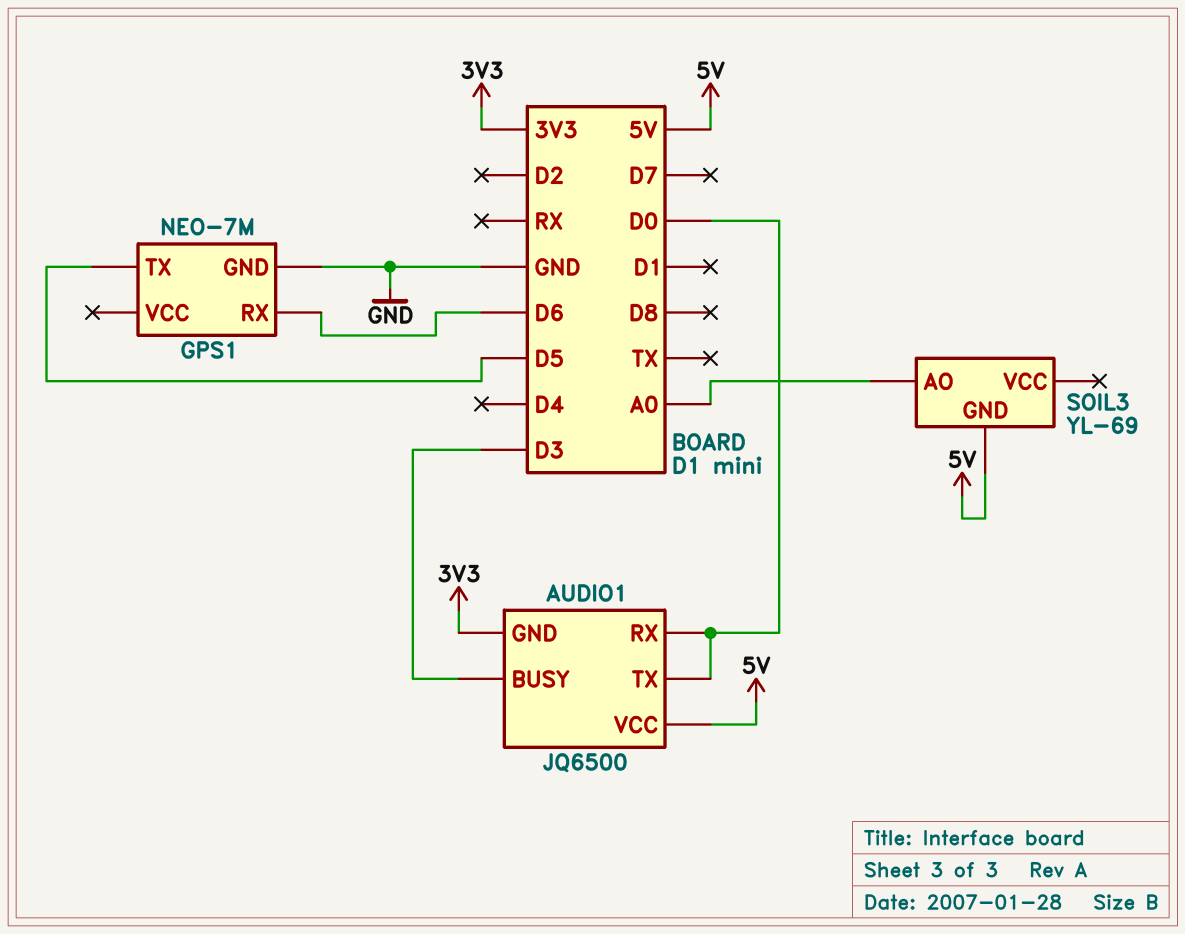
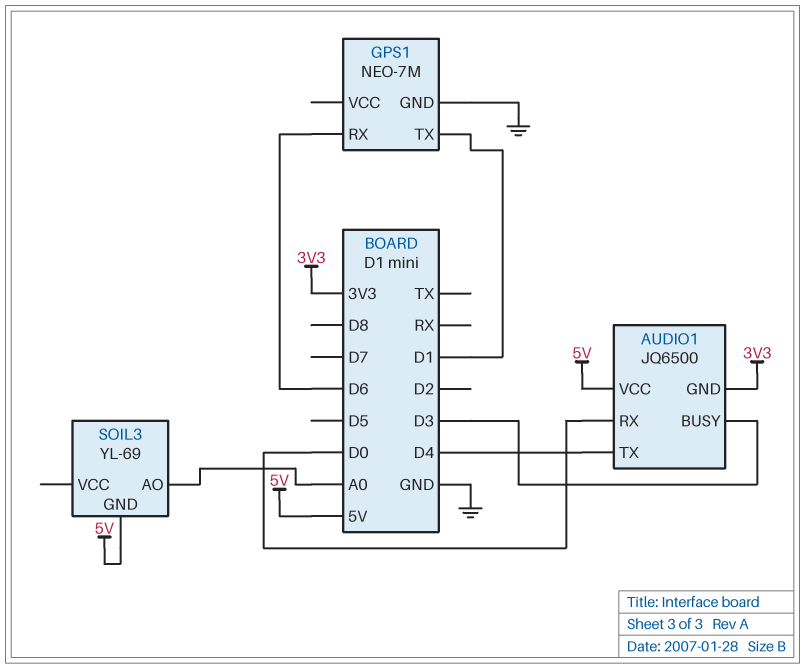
AUDIO1 pin TX: D0 -> D4
GPS1 pin TX: D5 -> D1

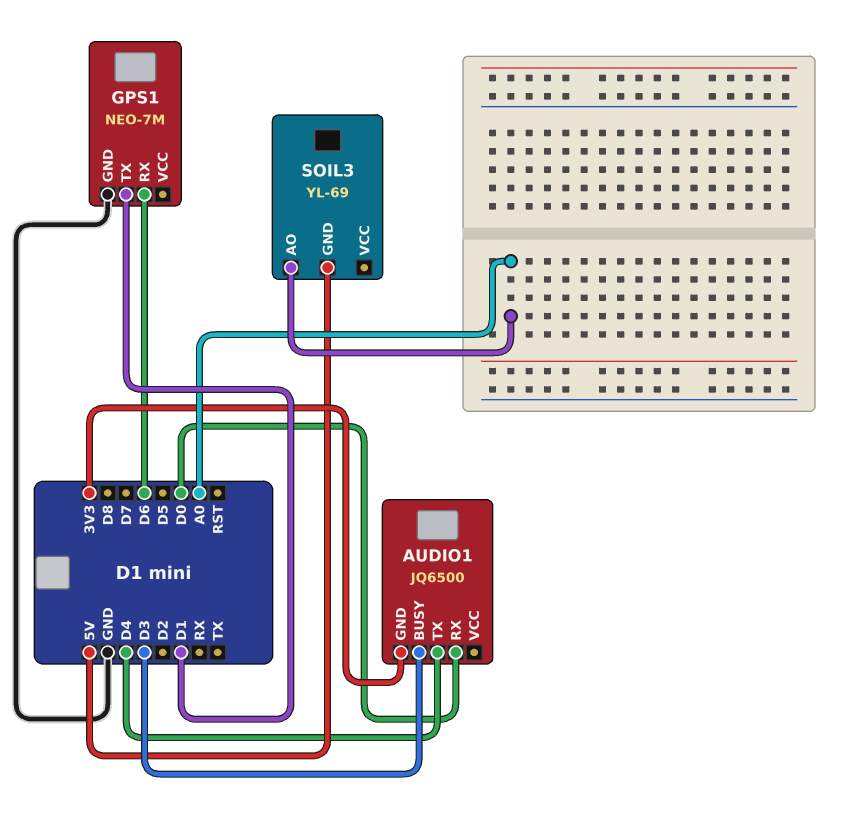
AUDIO1 pin VCC: 5V -> none

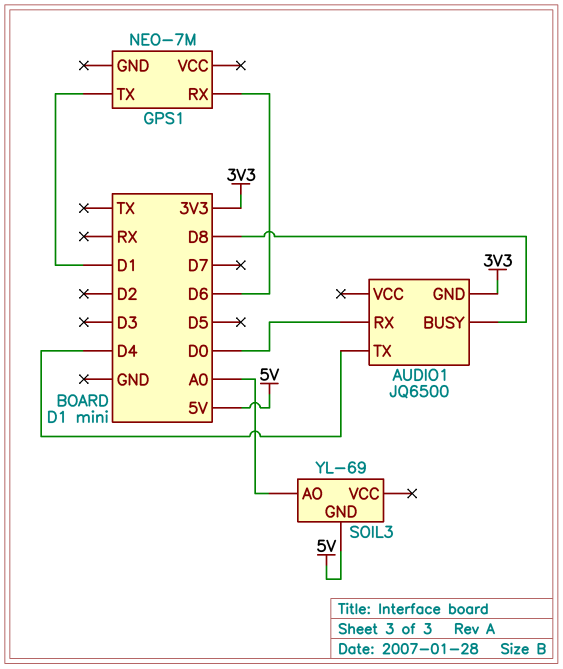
AUDIO1 pin BUSY: D3 -> D8
GPS1 pin GND: GND -> none

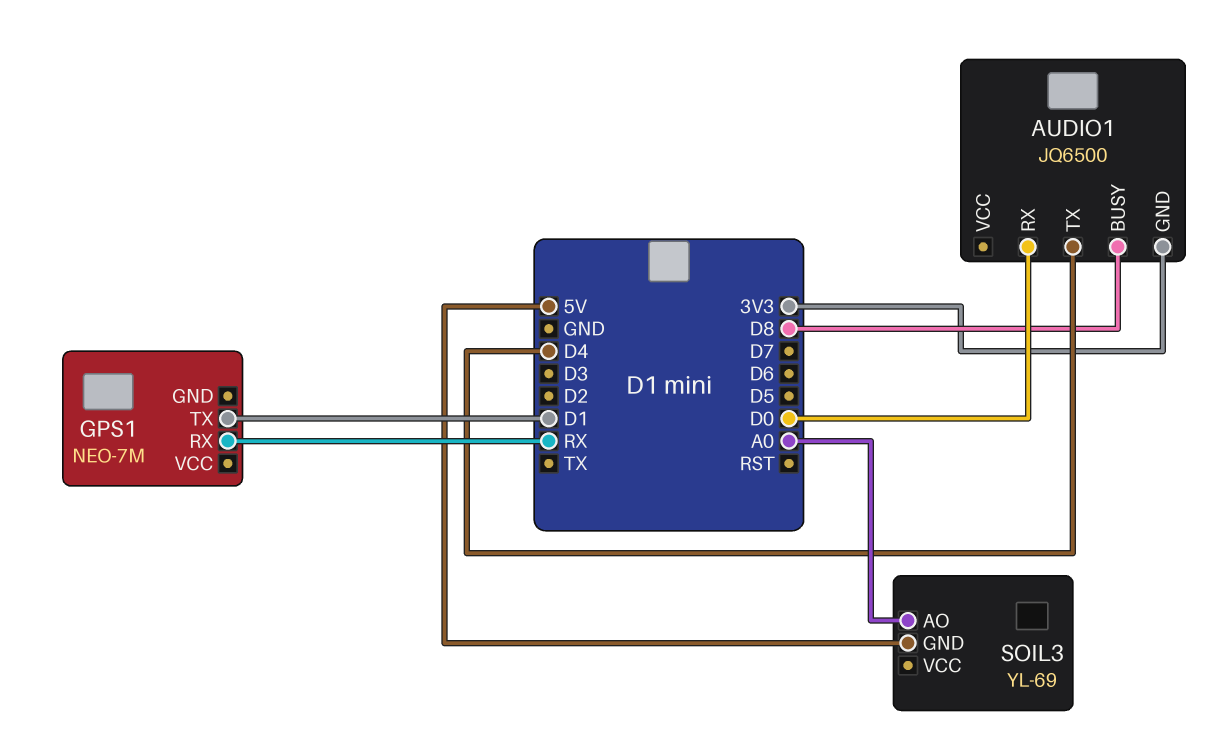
GPS1 pin RX: D6 -> RX

